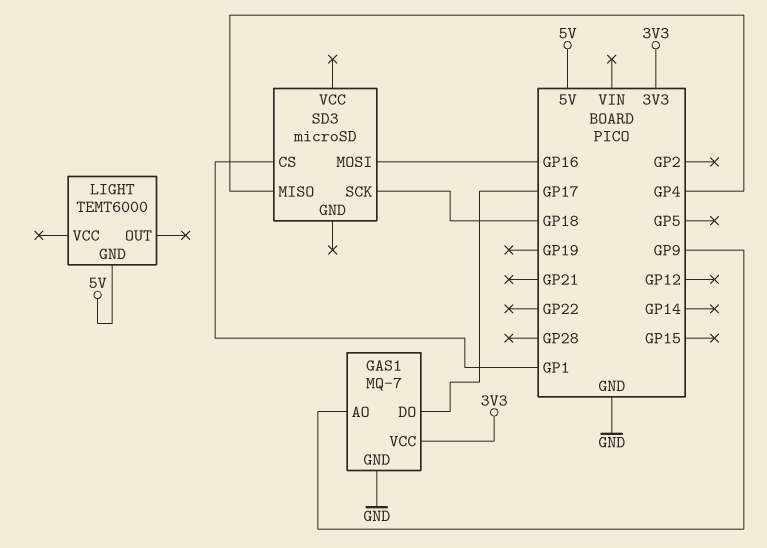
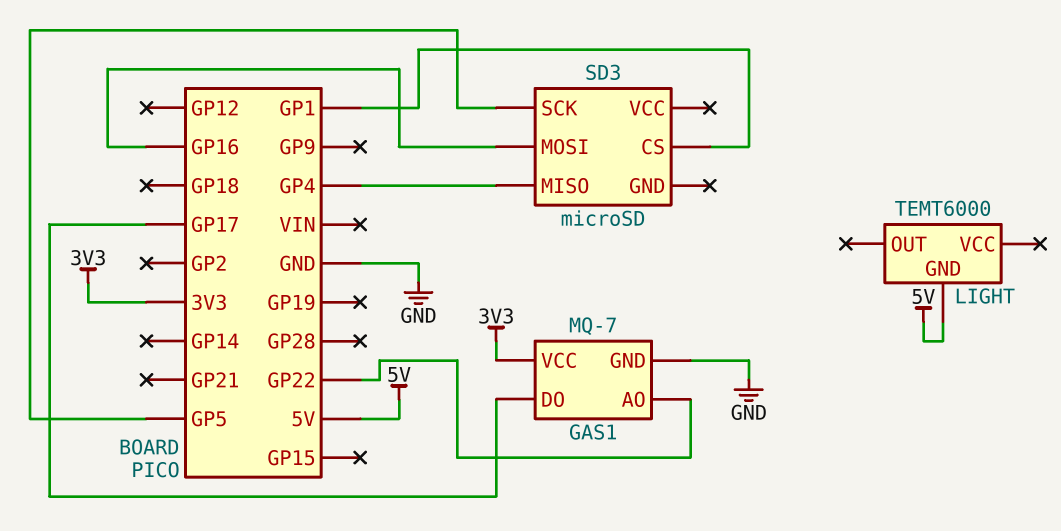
GAS1 pin AO: GP9 -> GP22
SD3 pin SCK: GP18 -> GP5

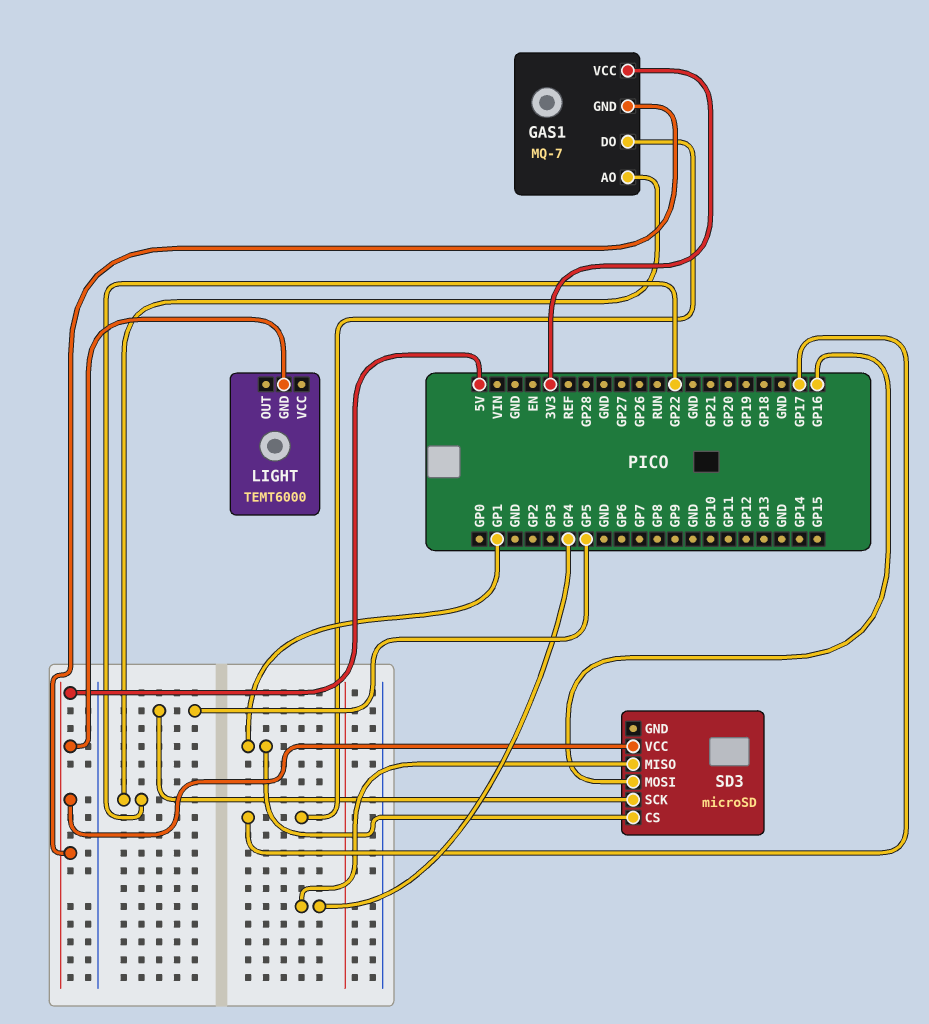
GAS1 pin GND: GND -> 5V
SD3 pin VCC: none -> 5V

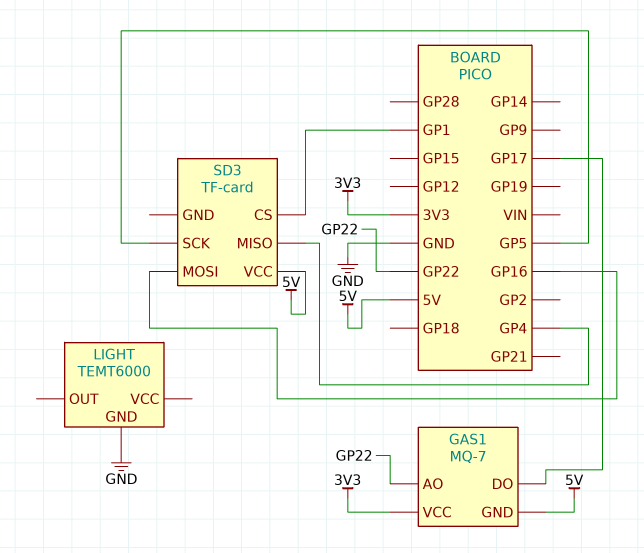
LIGHT pin GND: 5V -> GND
SD3: microSD -> TF-card

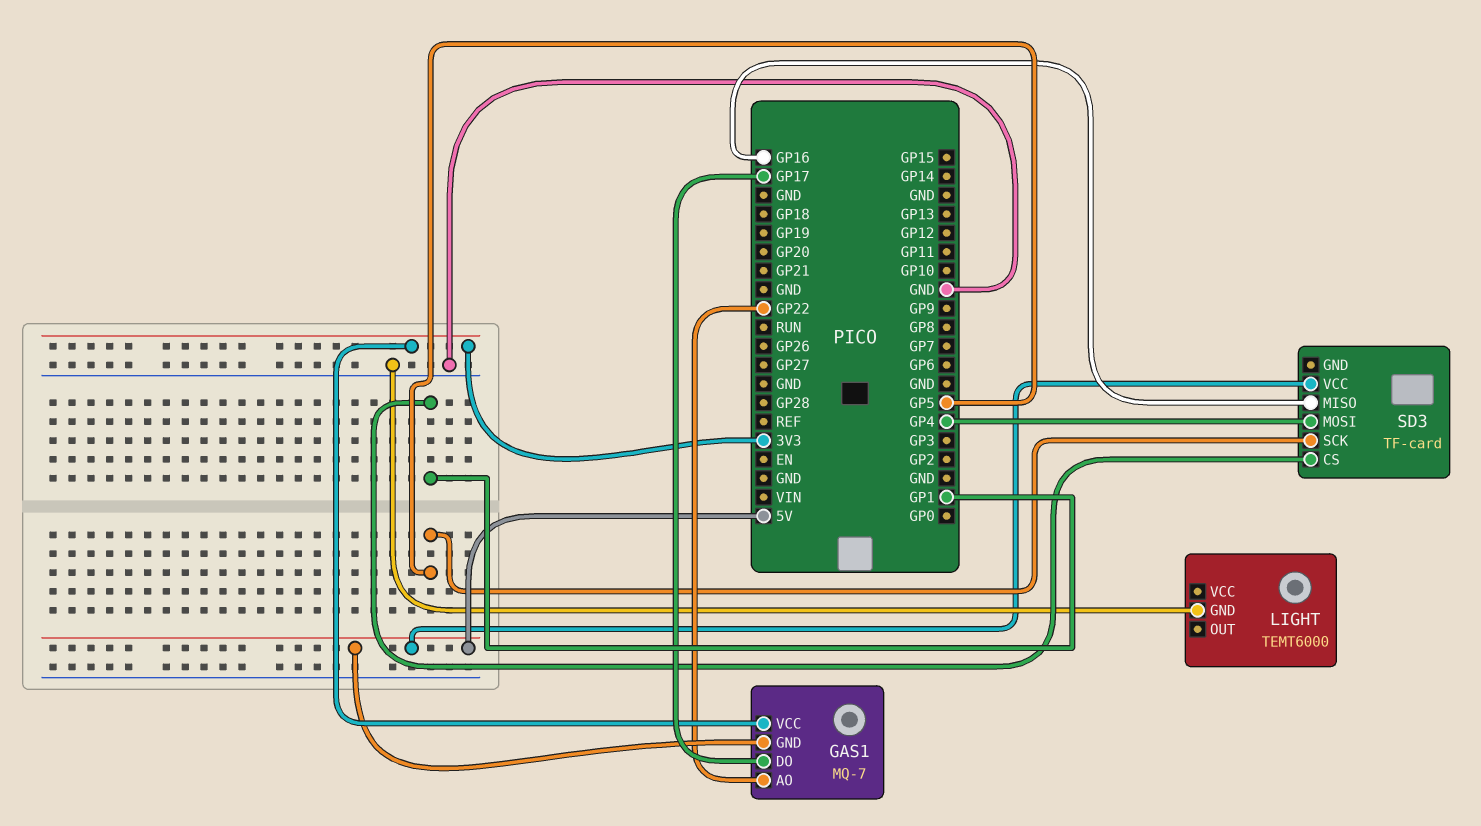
SD3 pin MISO: GP4 -> GP16
SD3 pin MOSI: GP16 -> GP4

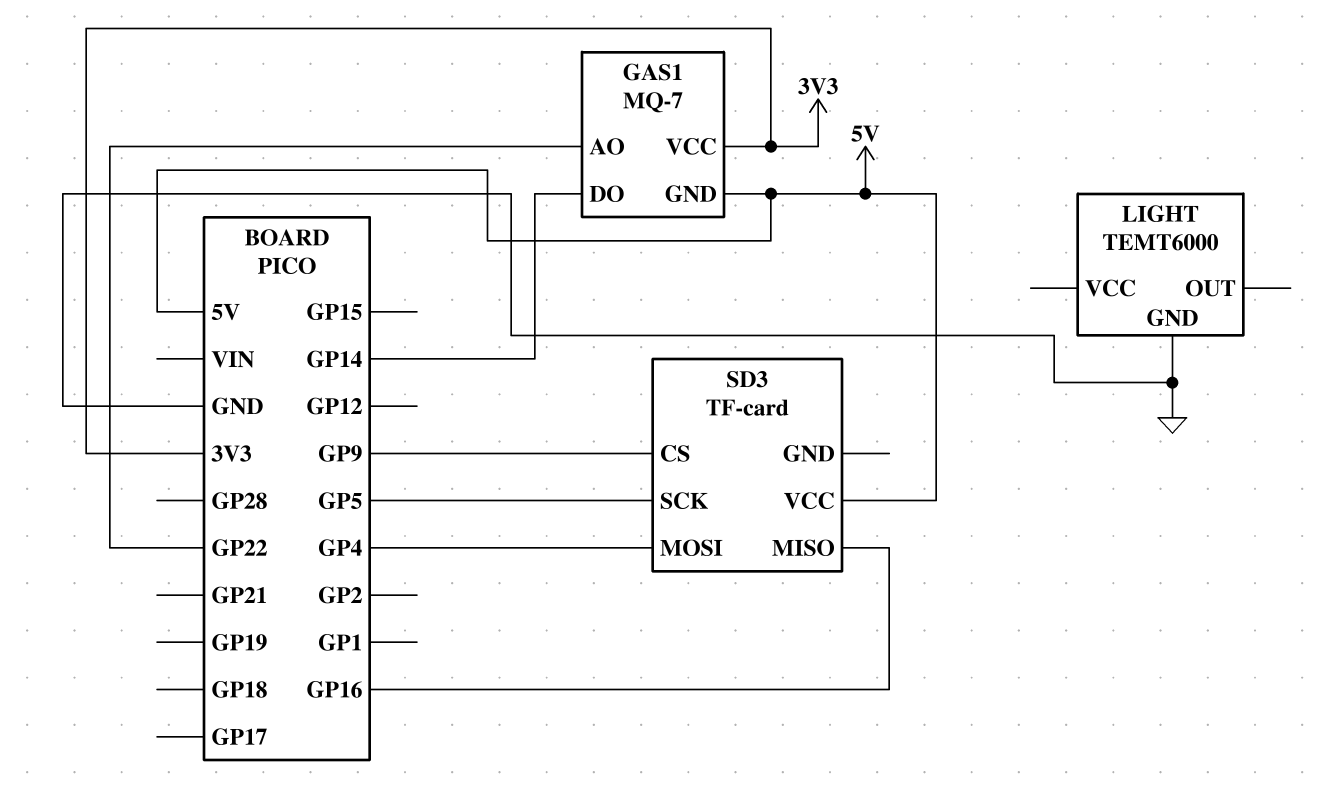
GAS1 pin DO: GP17 -> GP14
SD3 pin CS: GP1 -> GP9

